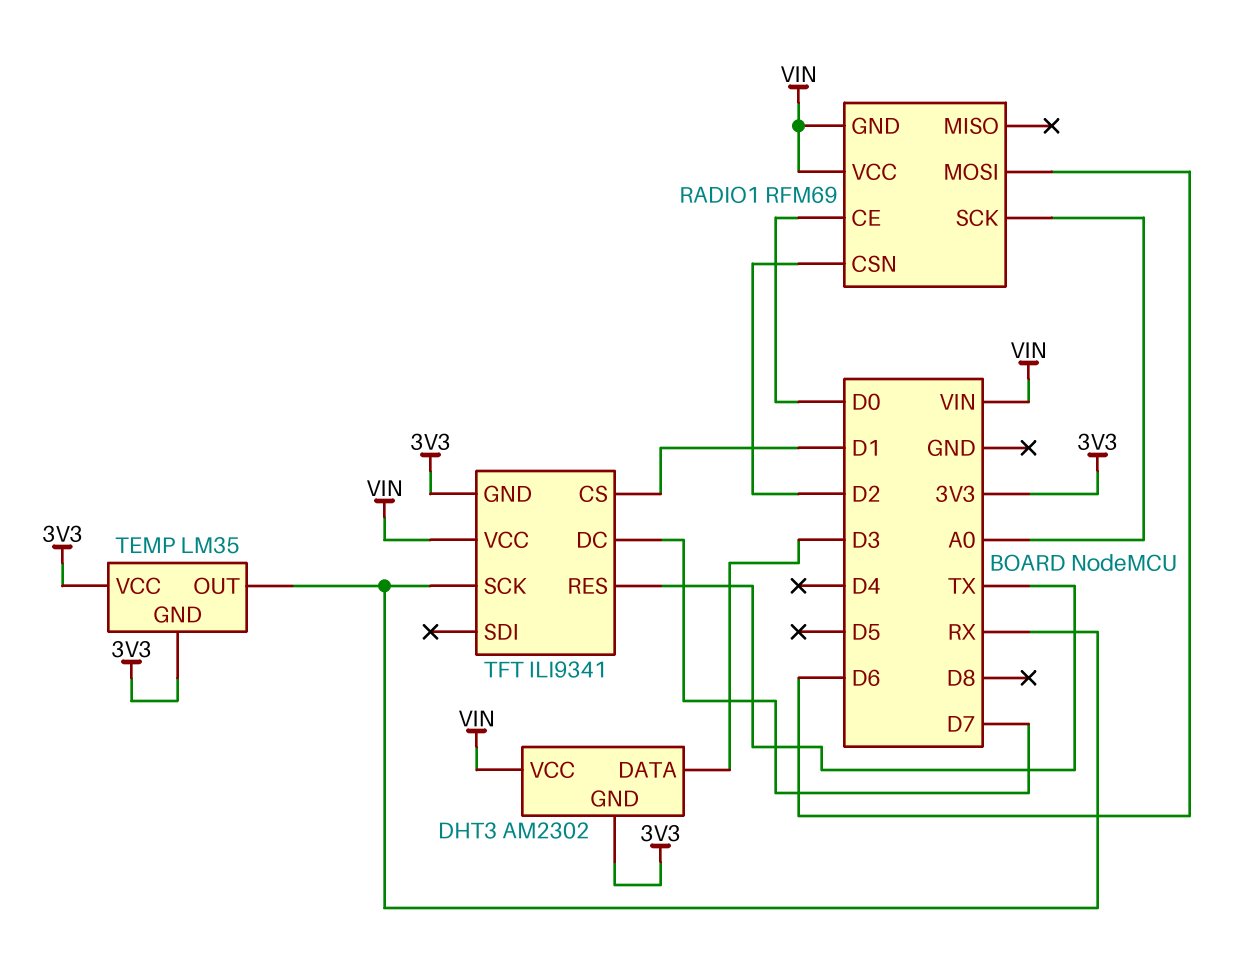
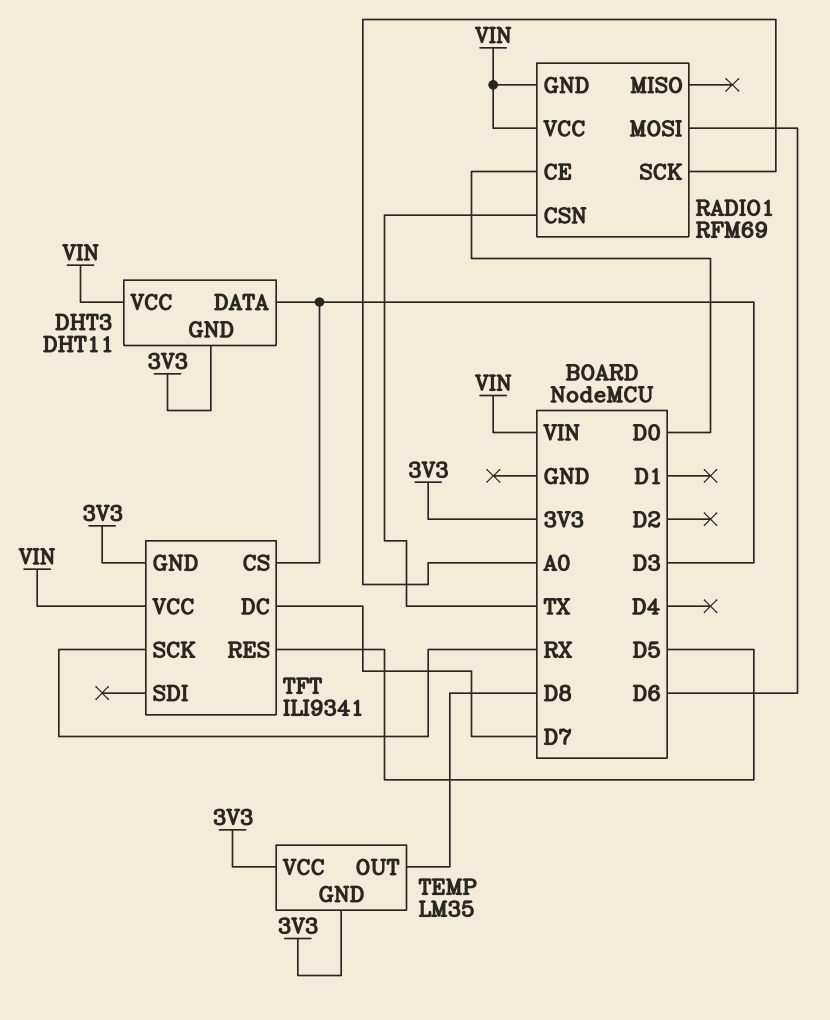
DHT3: AM2302 -> DHT11
RADIO1 pin CSN: D2 -> TX
TEMP pin OUT: RX -> D8
TFT pin CS: D1 -> D3
TFT pin RES: TX -> D5

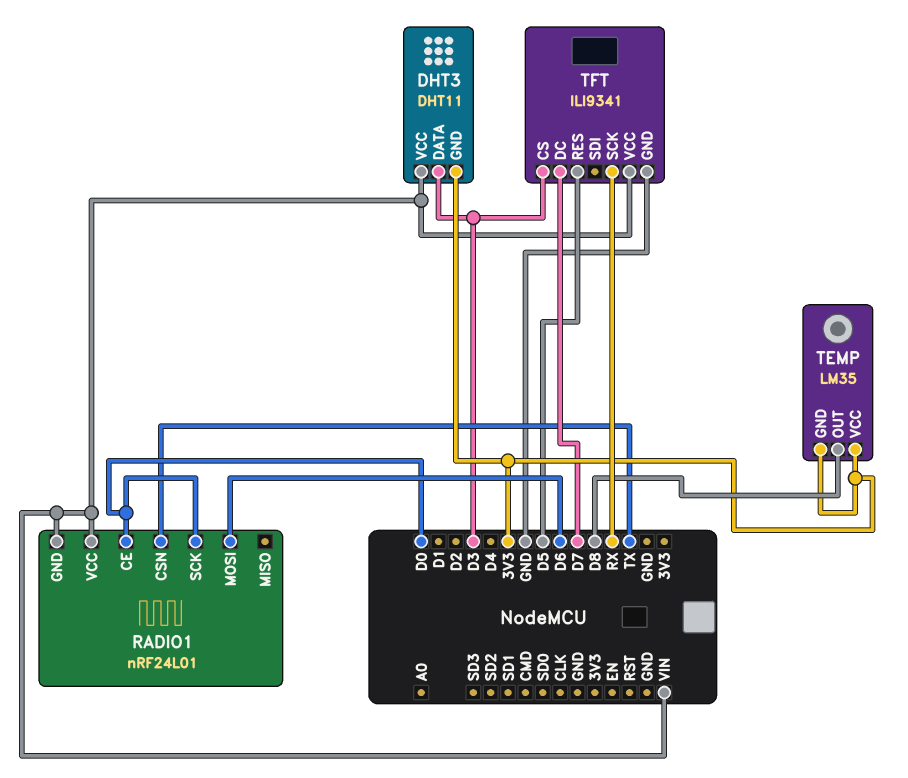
RADIO1: RFM69 -> nRF24L01
RADIO1 pin SCK: A0 -> D0
TFT pin GND: 3V3 -> GND

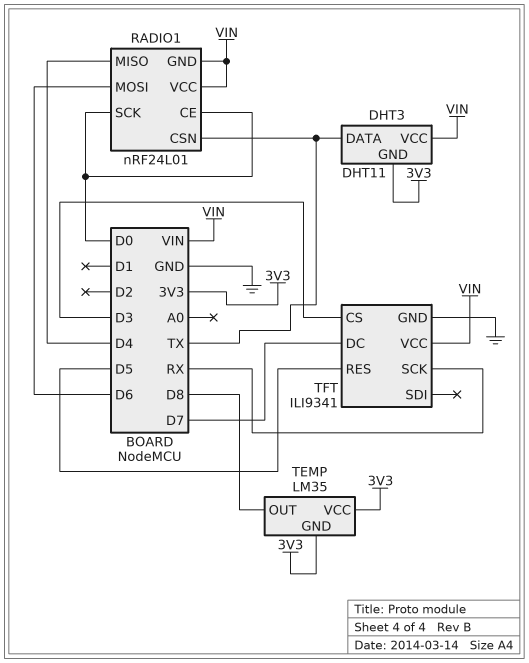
DHT3 pin DATA: D3 -> TX
RADIO1 pin MISO: none -> D4

